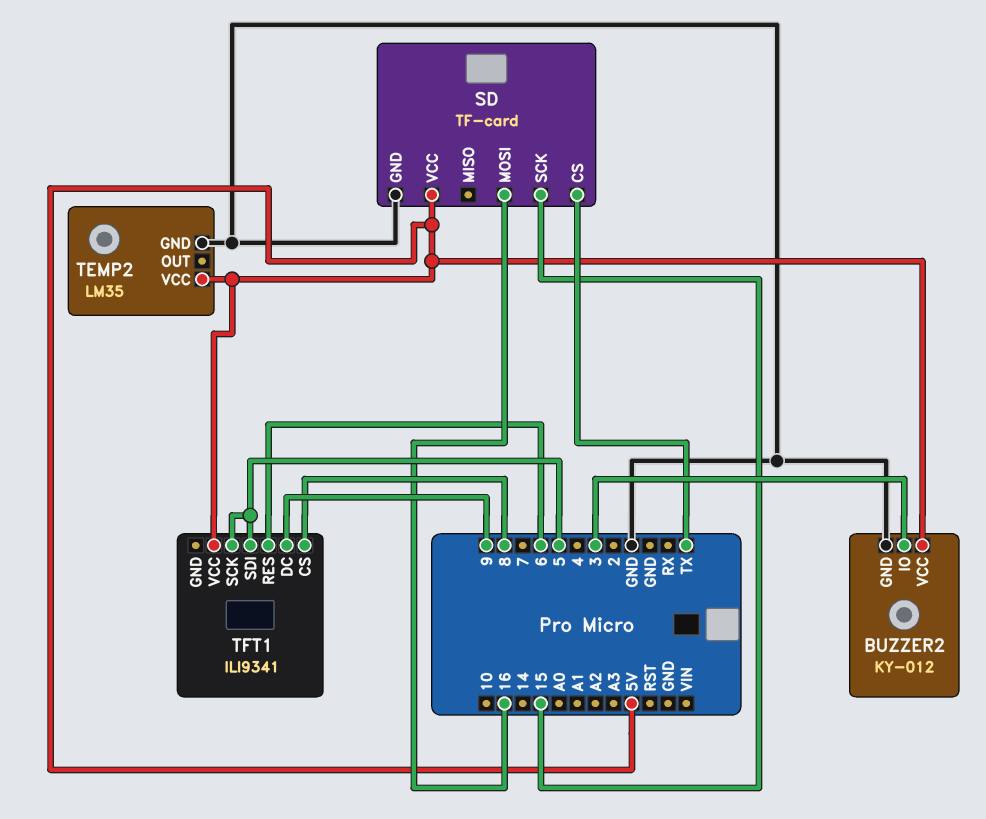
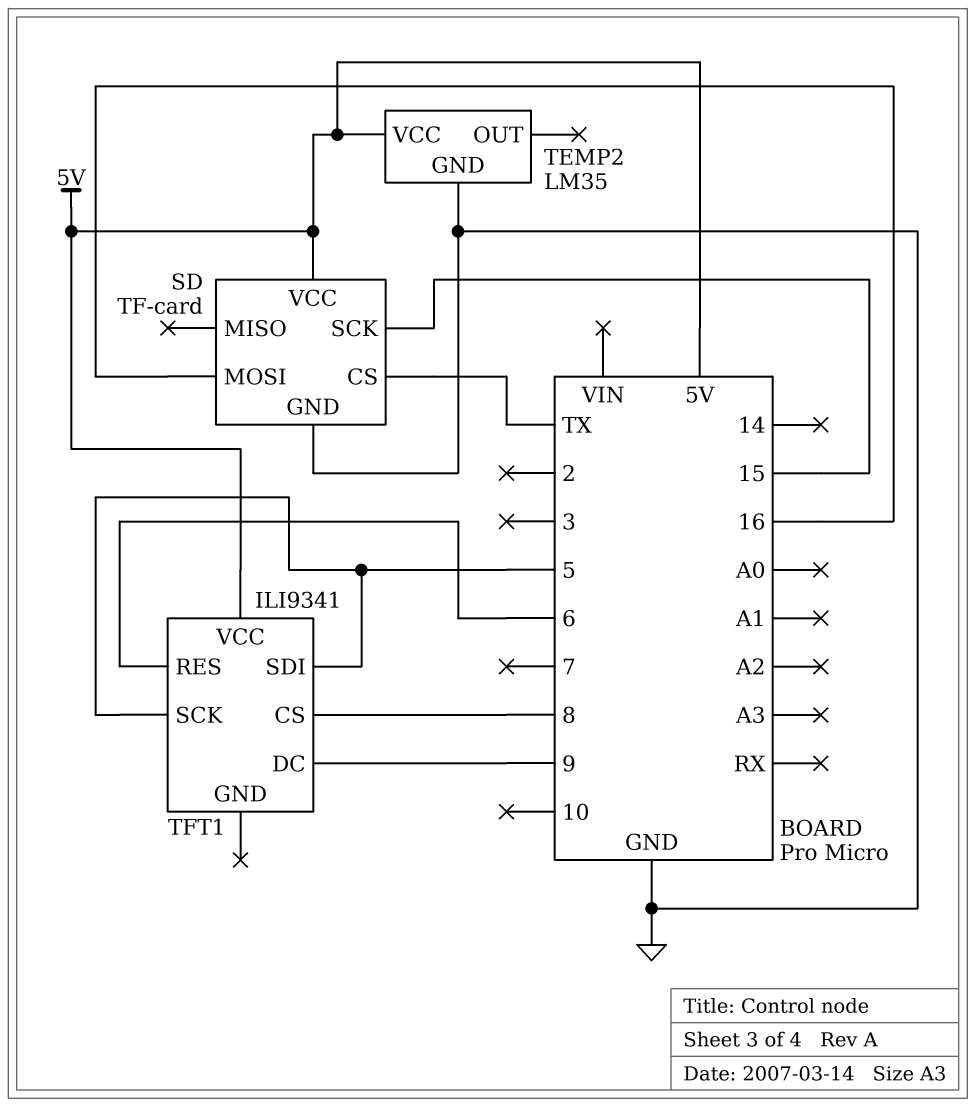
BUZZER2: KY-012 -> none
BUZZER2 pin GND: GND -> none
BUZZER2 pin IO: 3 -> none
BUZZER2 pin VCC: 5V -> none

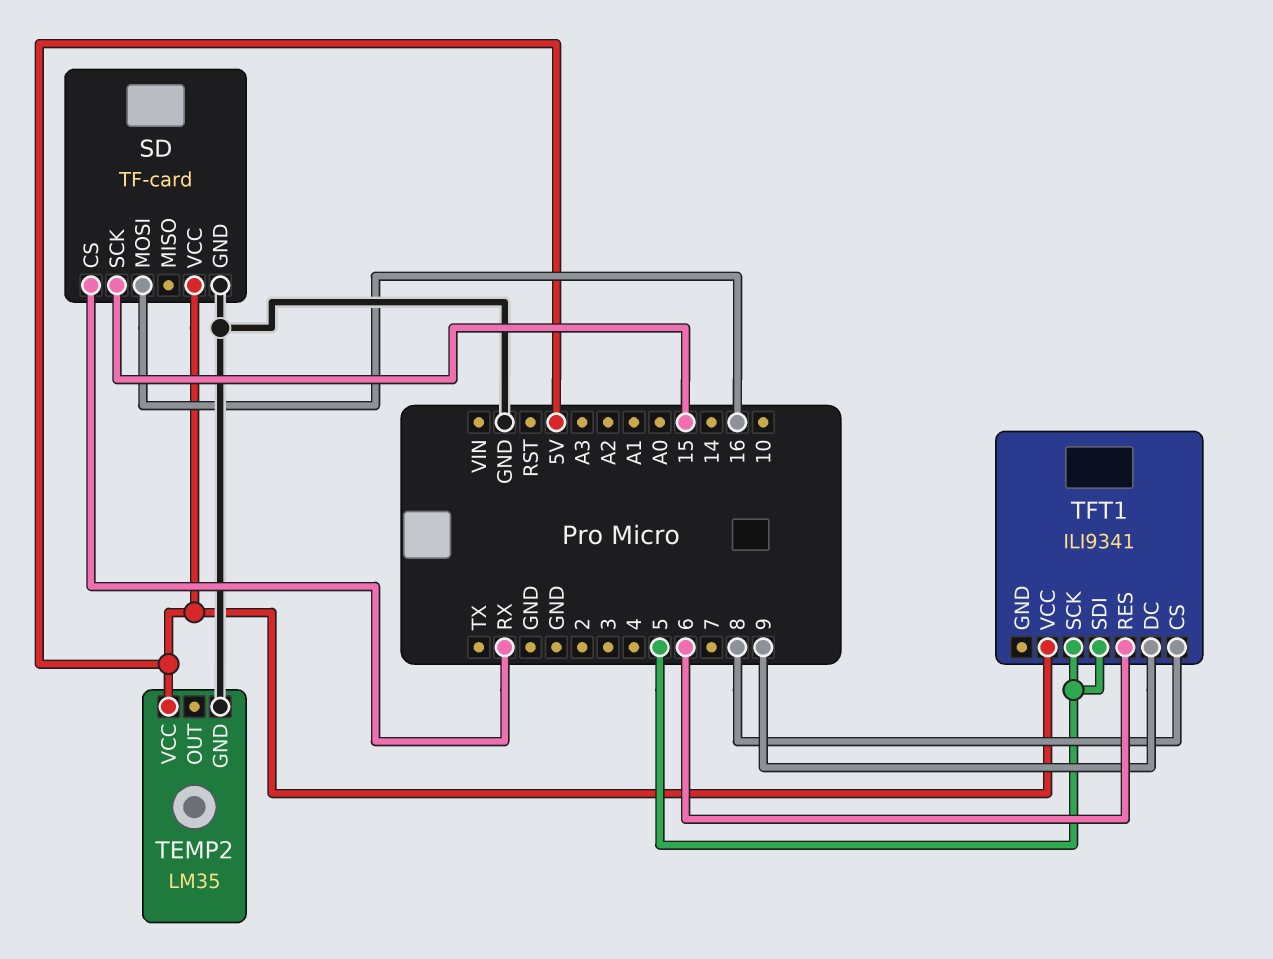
SD pin CS: TX -> RX

